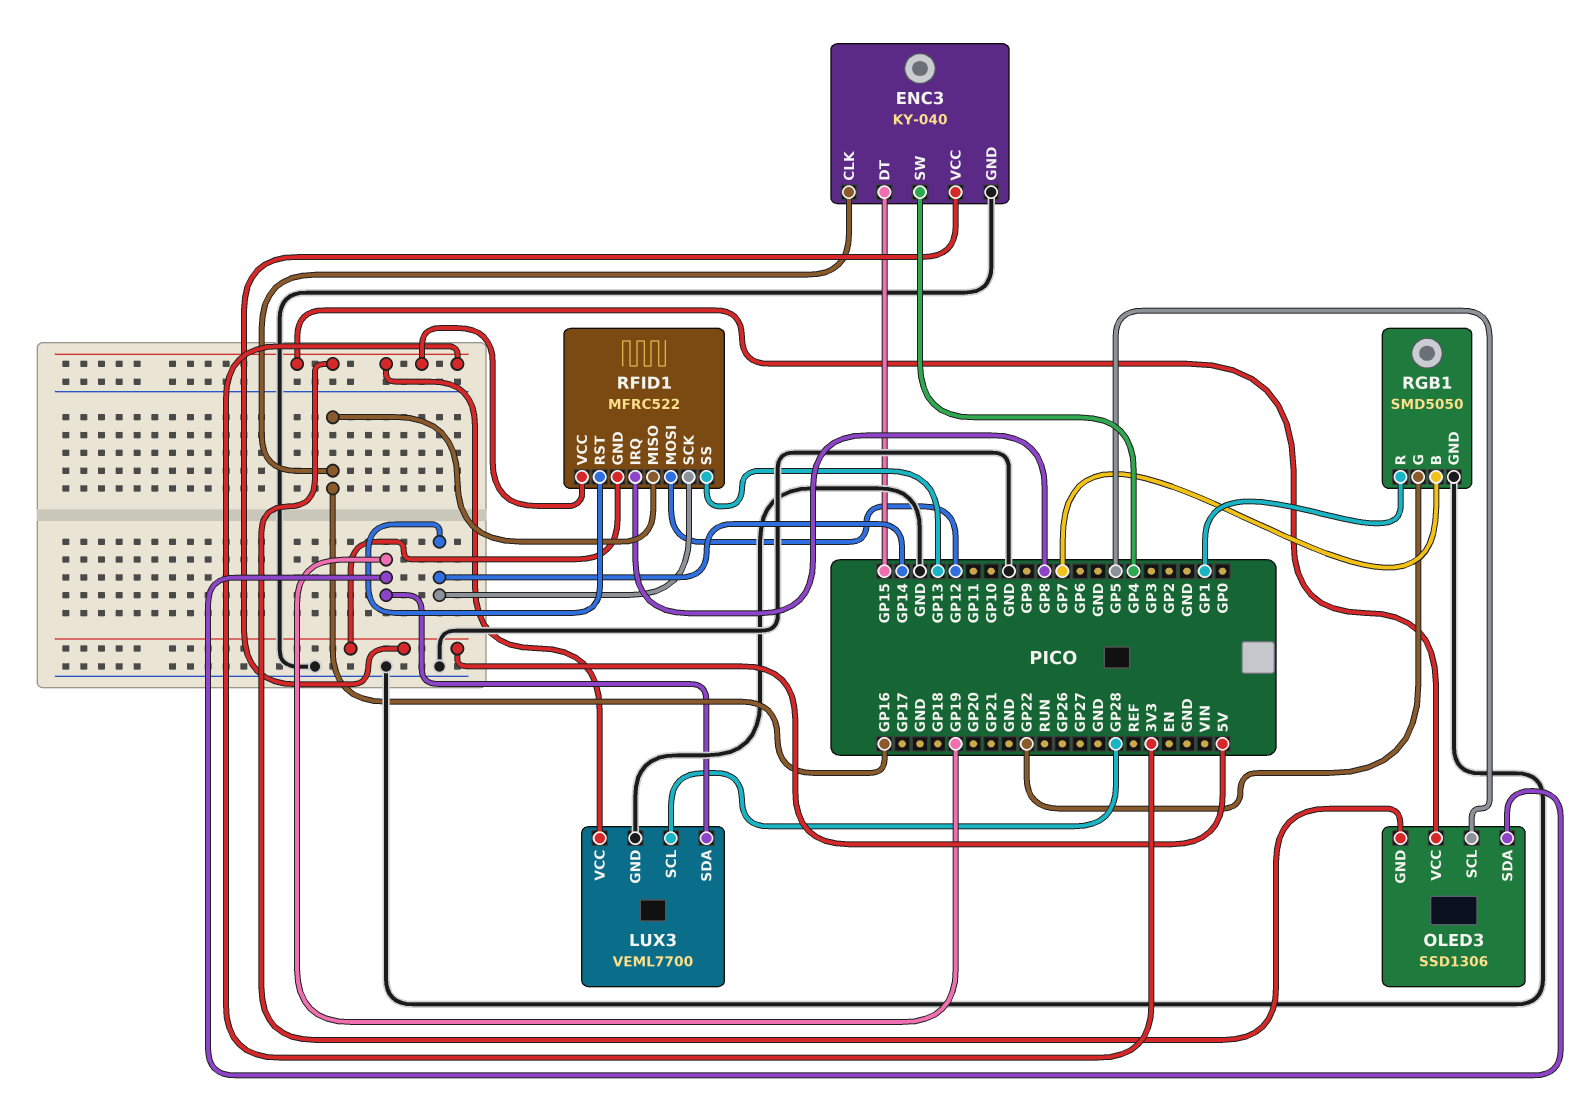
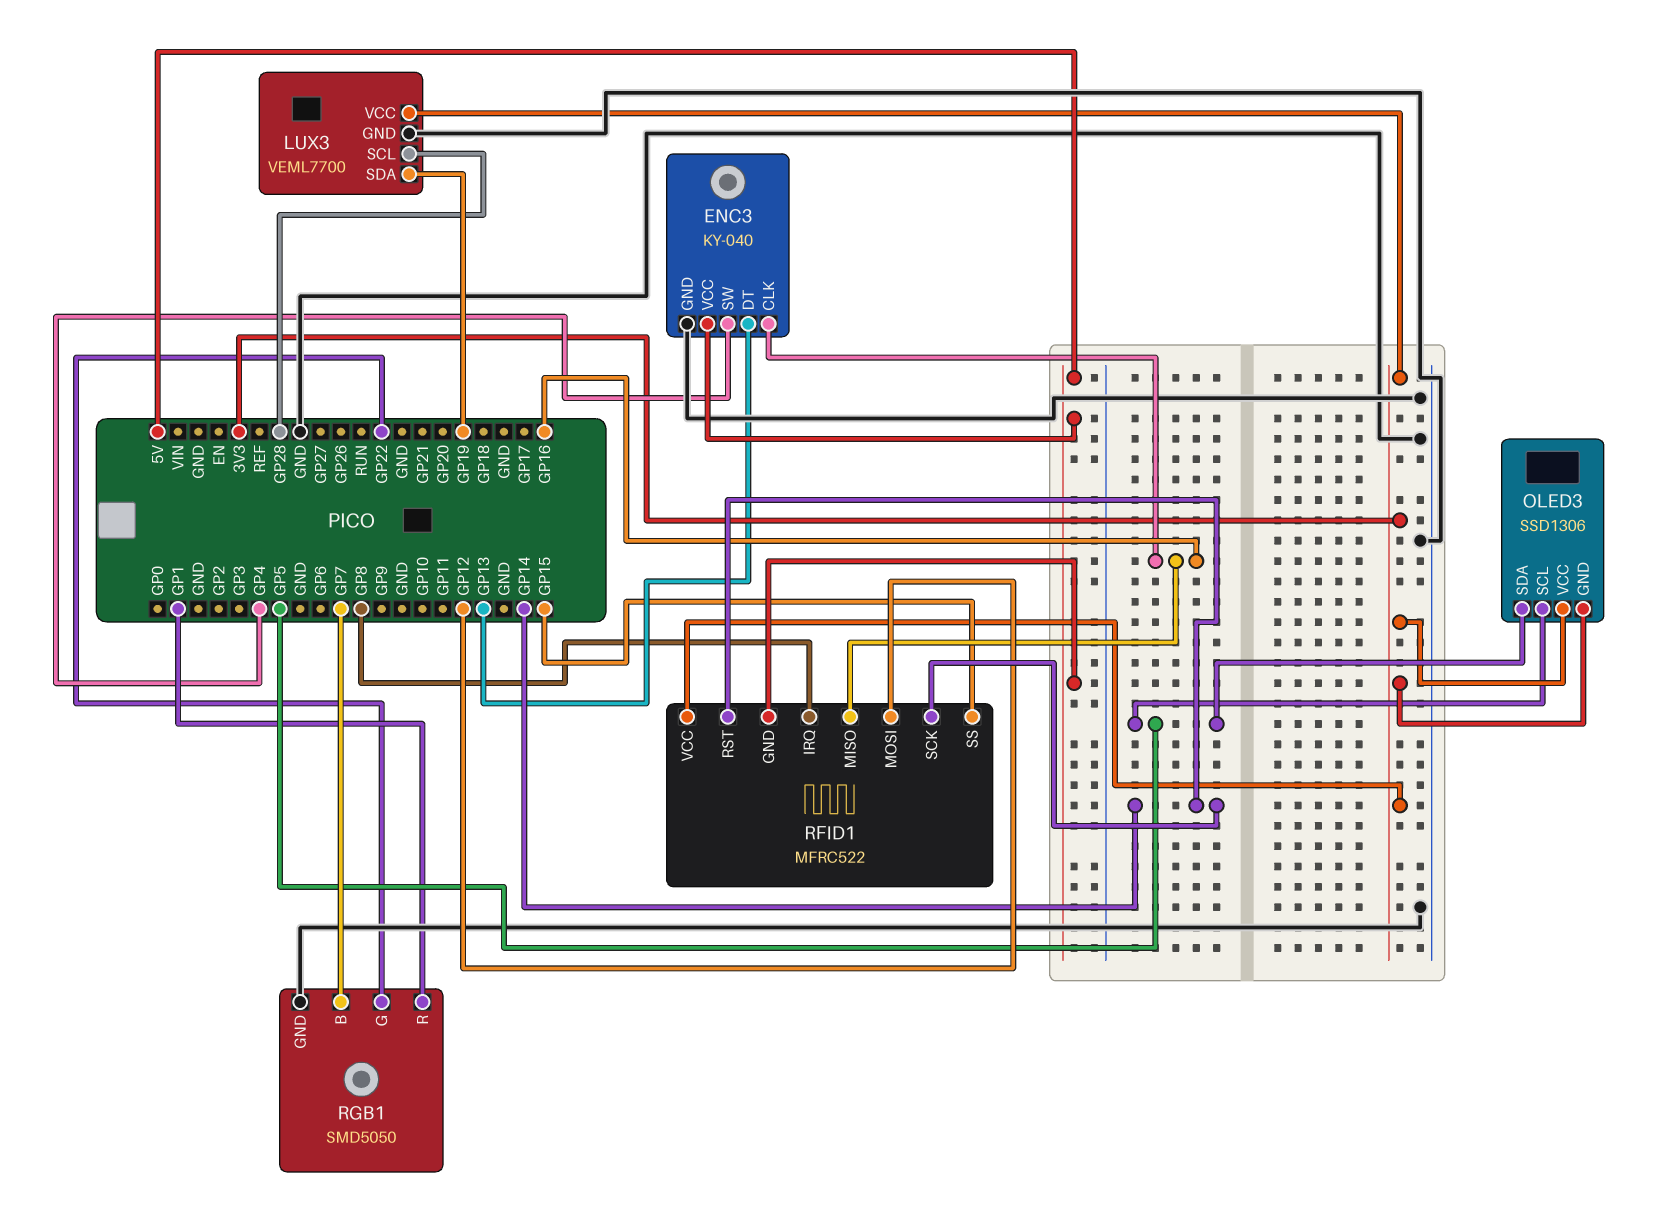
ENC3 pin DT: GP15 -> GP13
OLED3 pin SDA: GP19 -> GP5
RFID1 pin SS: GP13 -> GP15

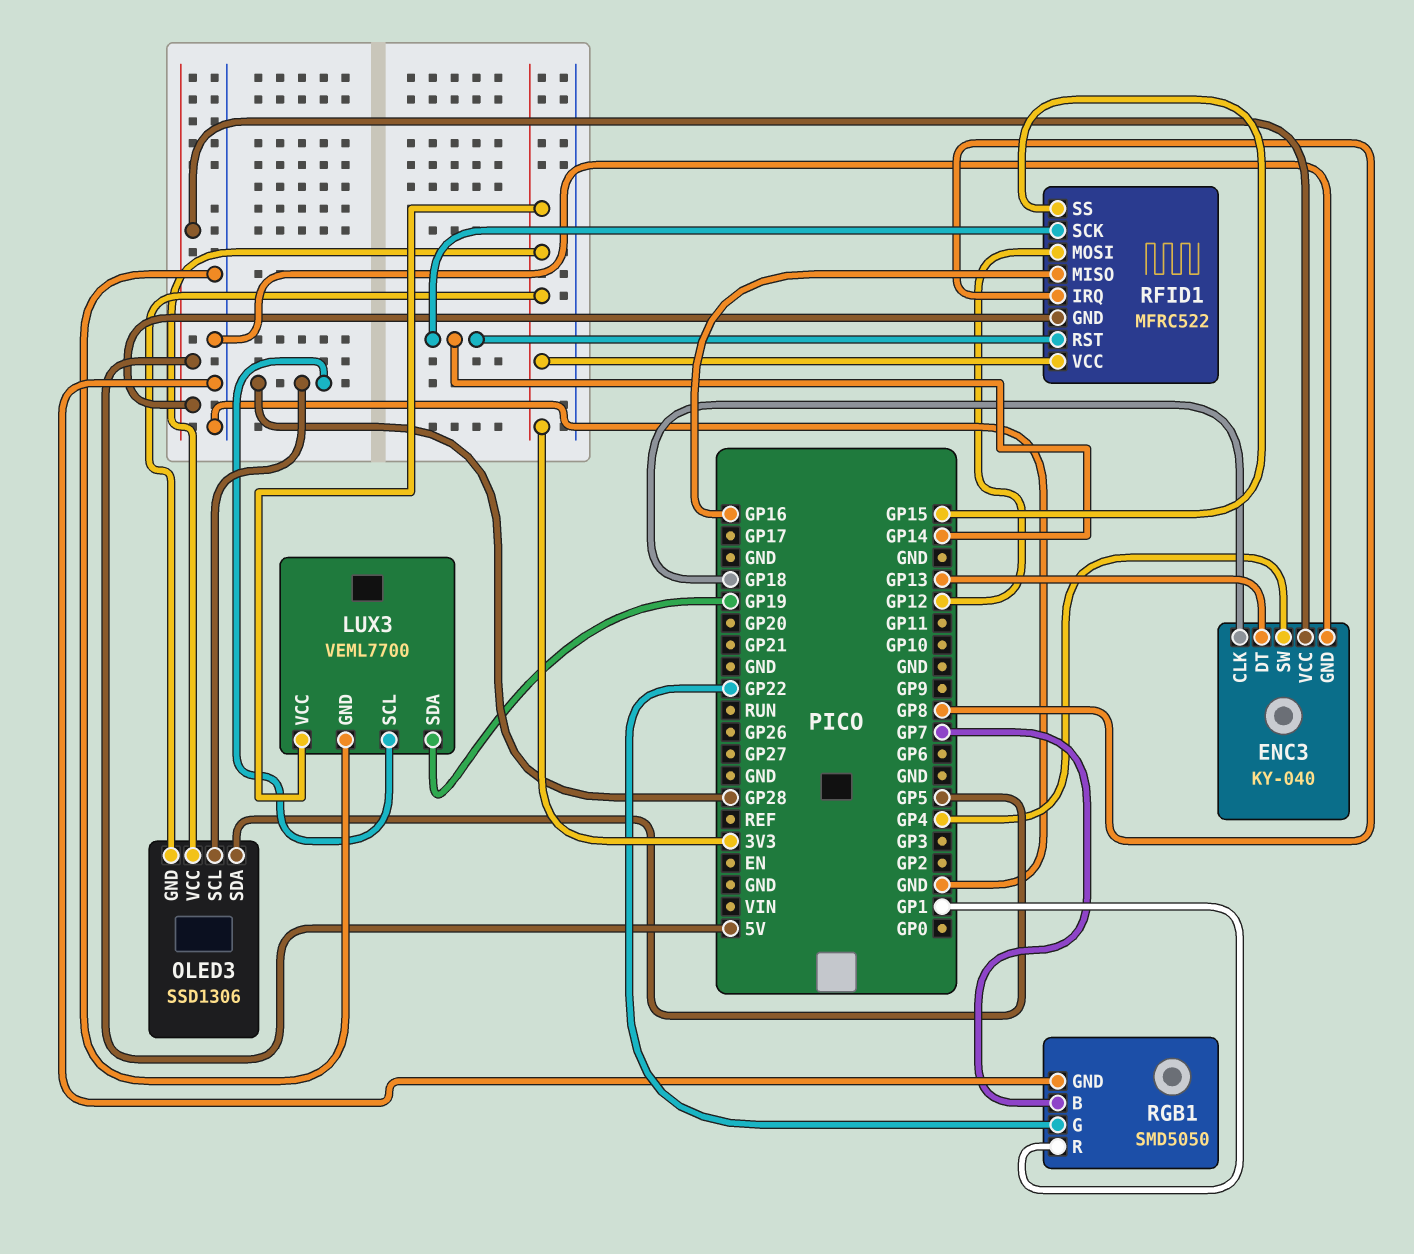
ENC3 pin CLK: GP16 -> GP18
OLED3 pin SCL: GP5 -> GP28

